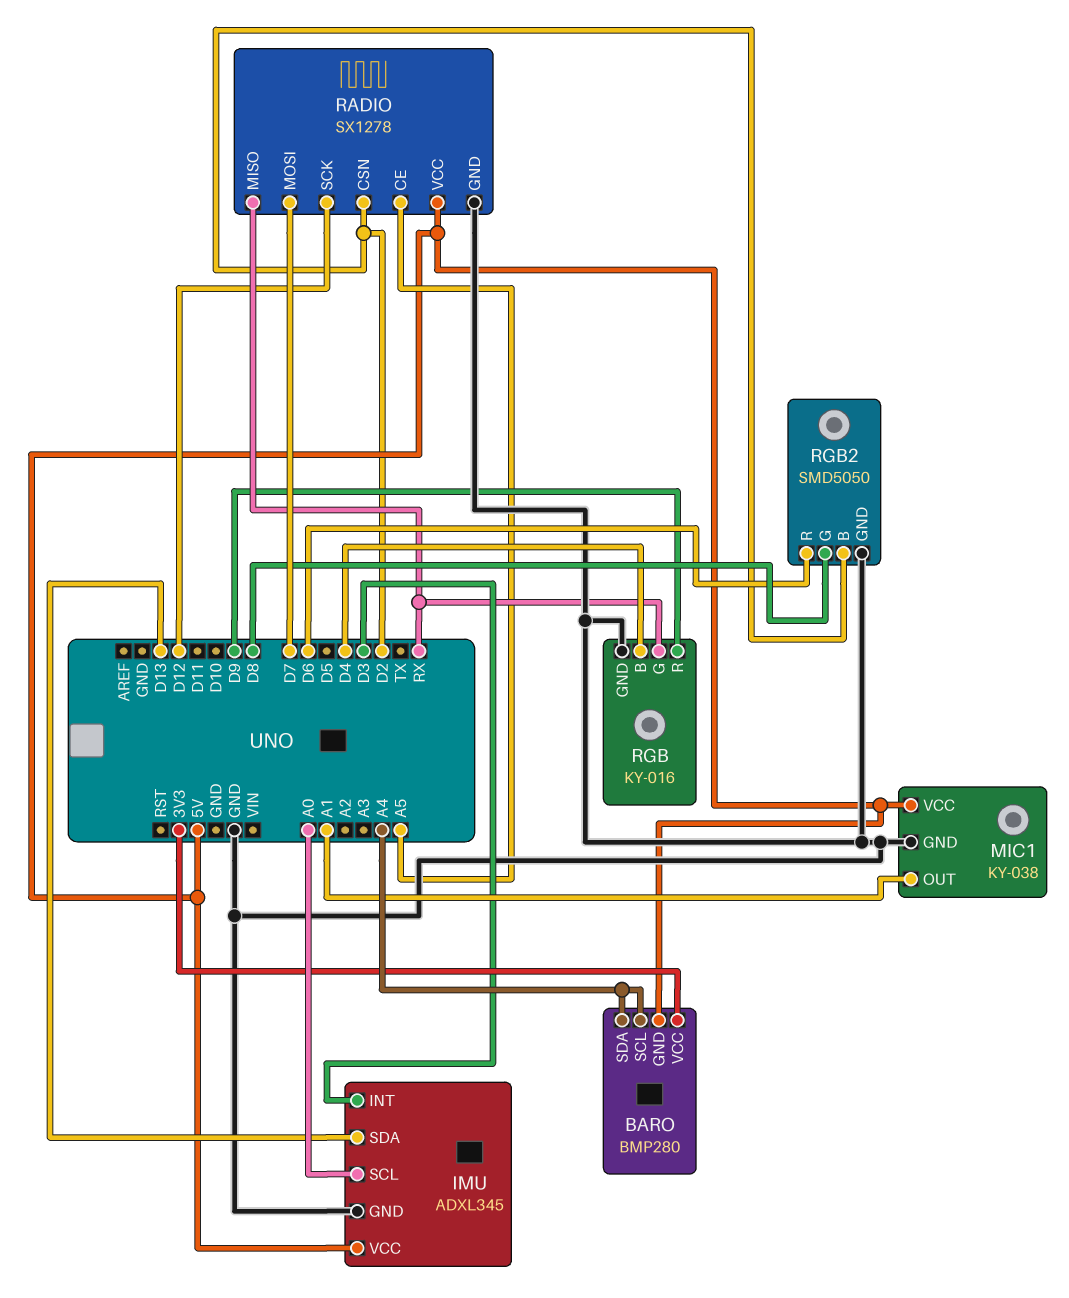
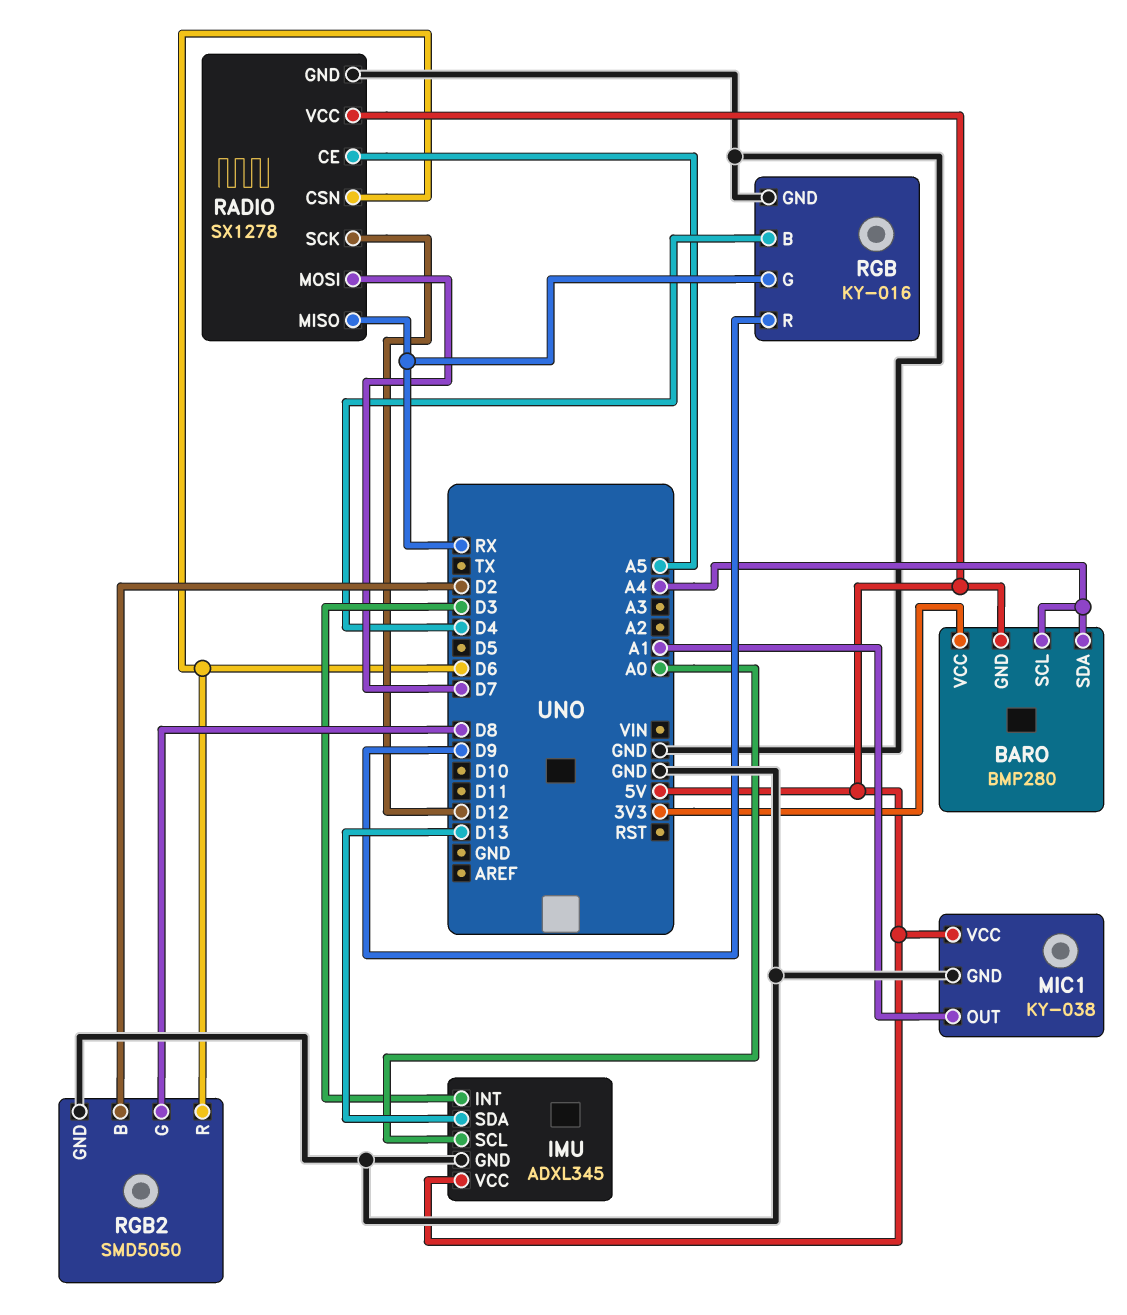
RADIO pin CSN: D2 -> D6

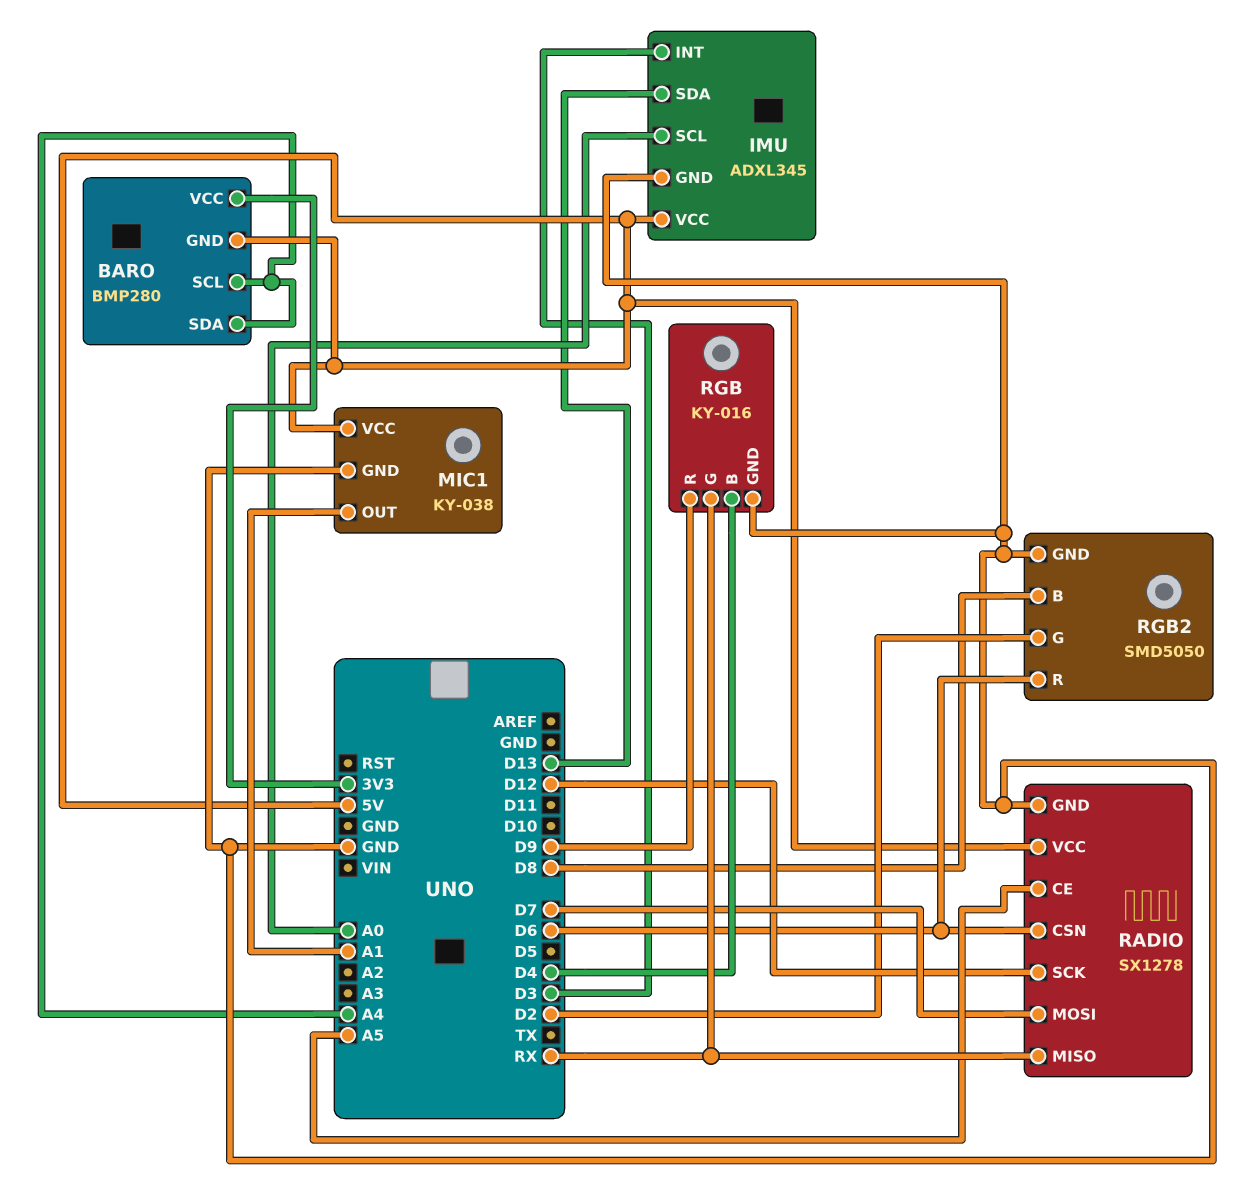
RGB2 pin B: D2 -> D8
RGB2 pin G: D8 -> D2

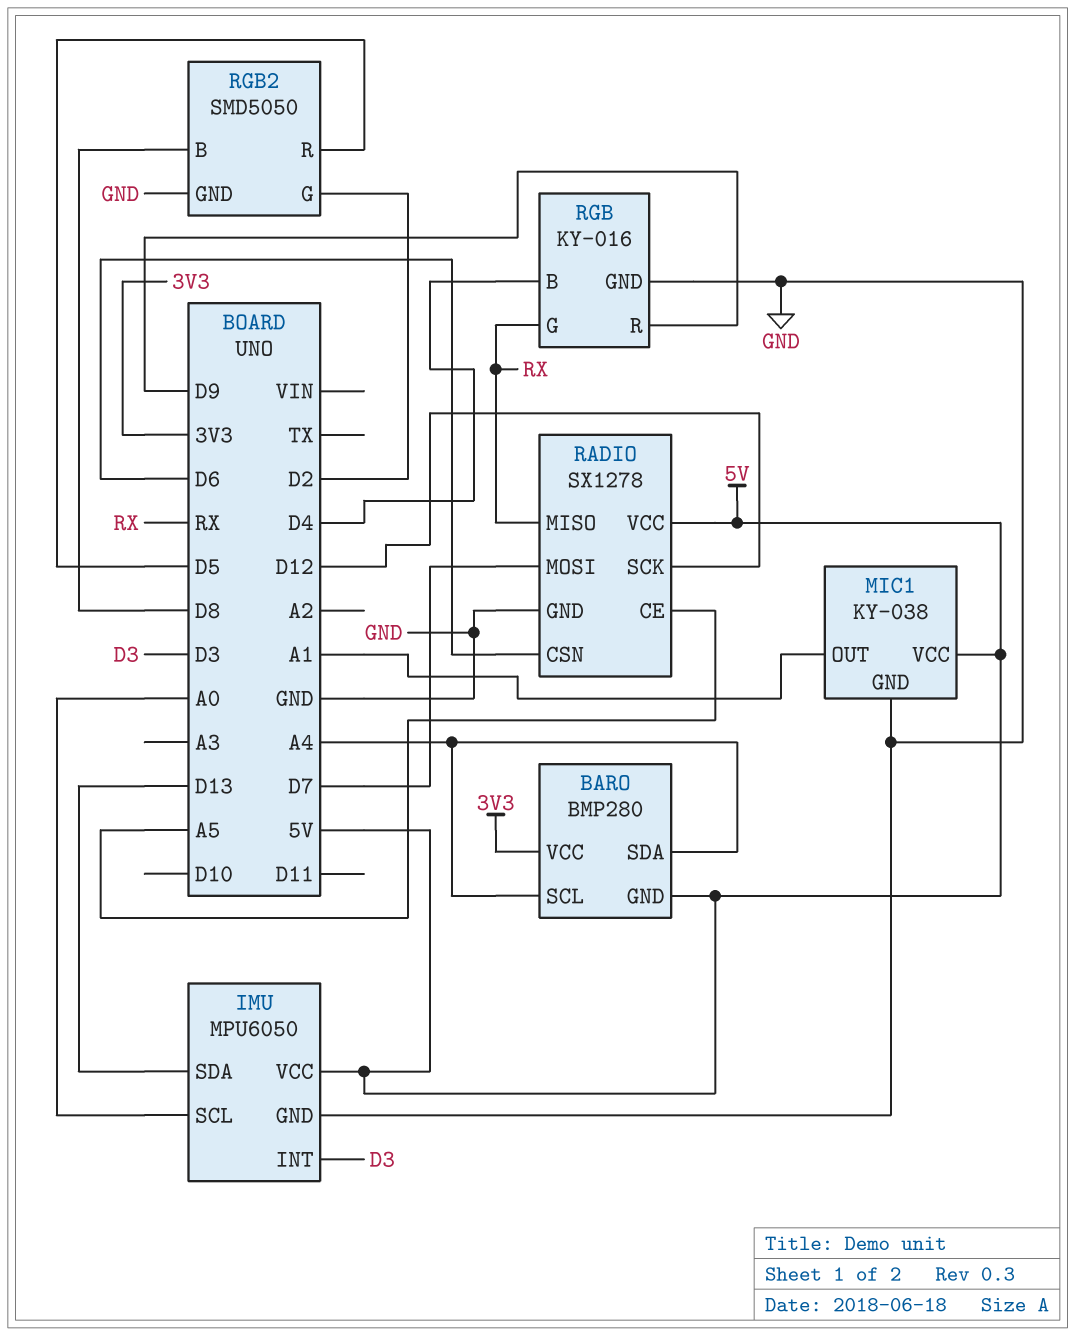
IMU: ADXL345 -> MPU6050
RGB2 pin R: D6 -> D5

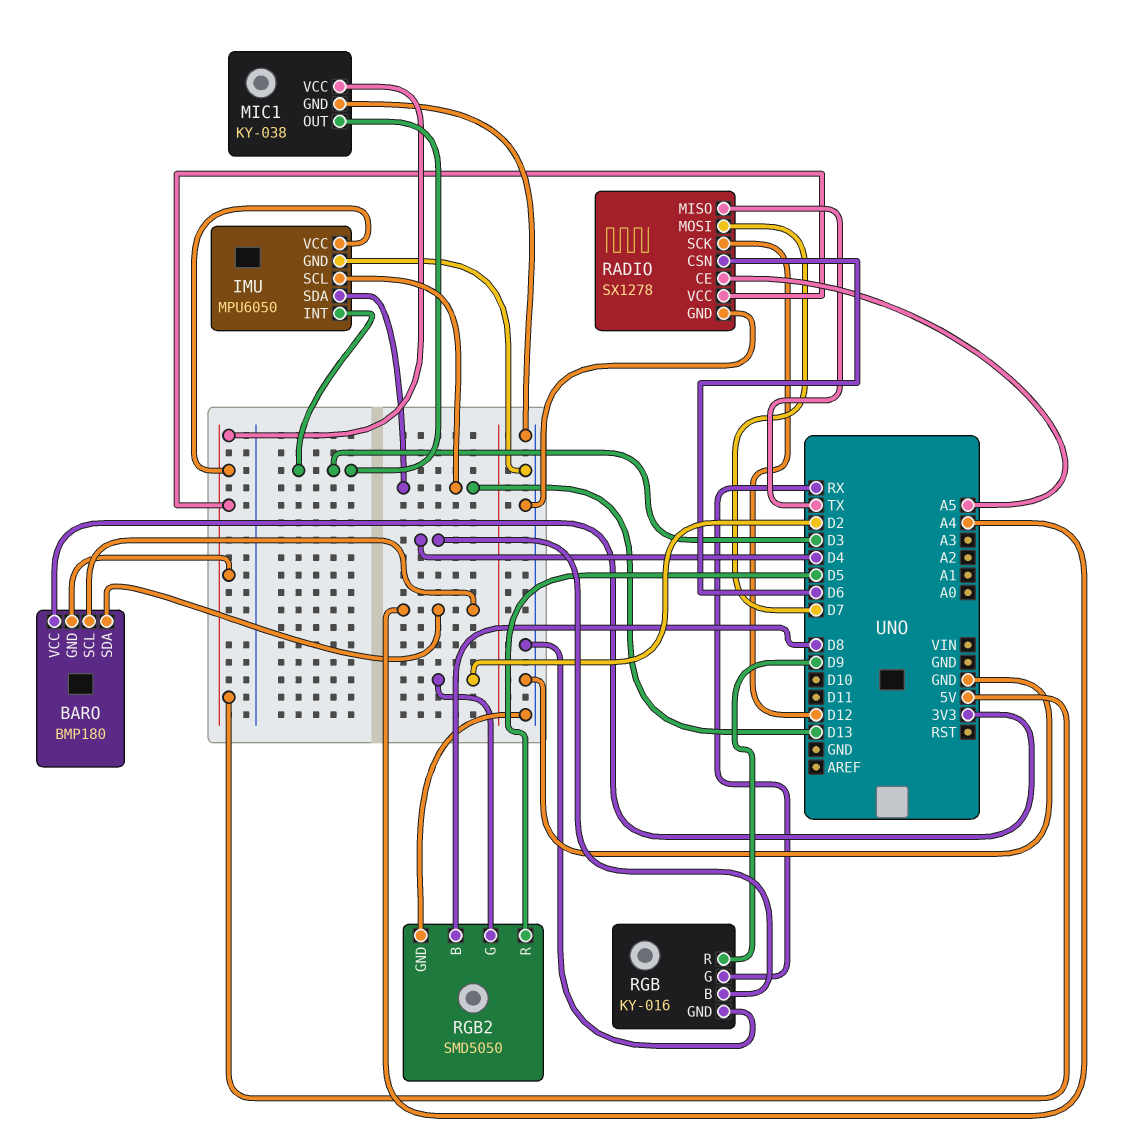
BARO: BMP280 -> BMP180
IMU pin SCL: A0 -> D13
MIC1 pin OUT: A1 -> D3
RADIO pin MISO: RX -> TX

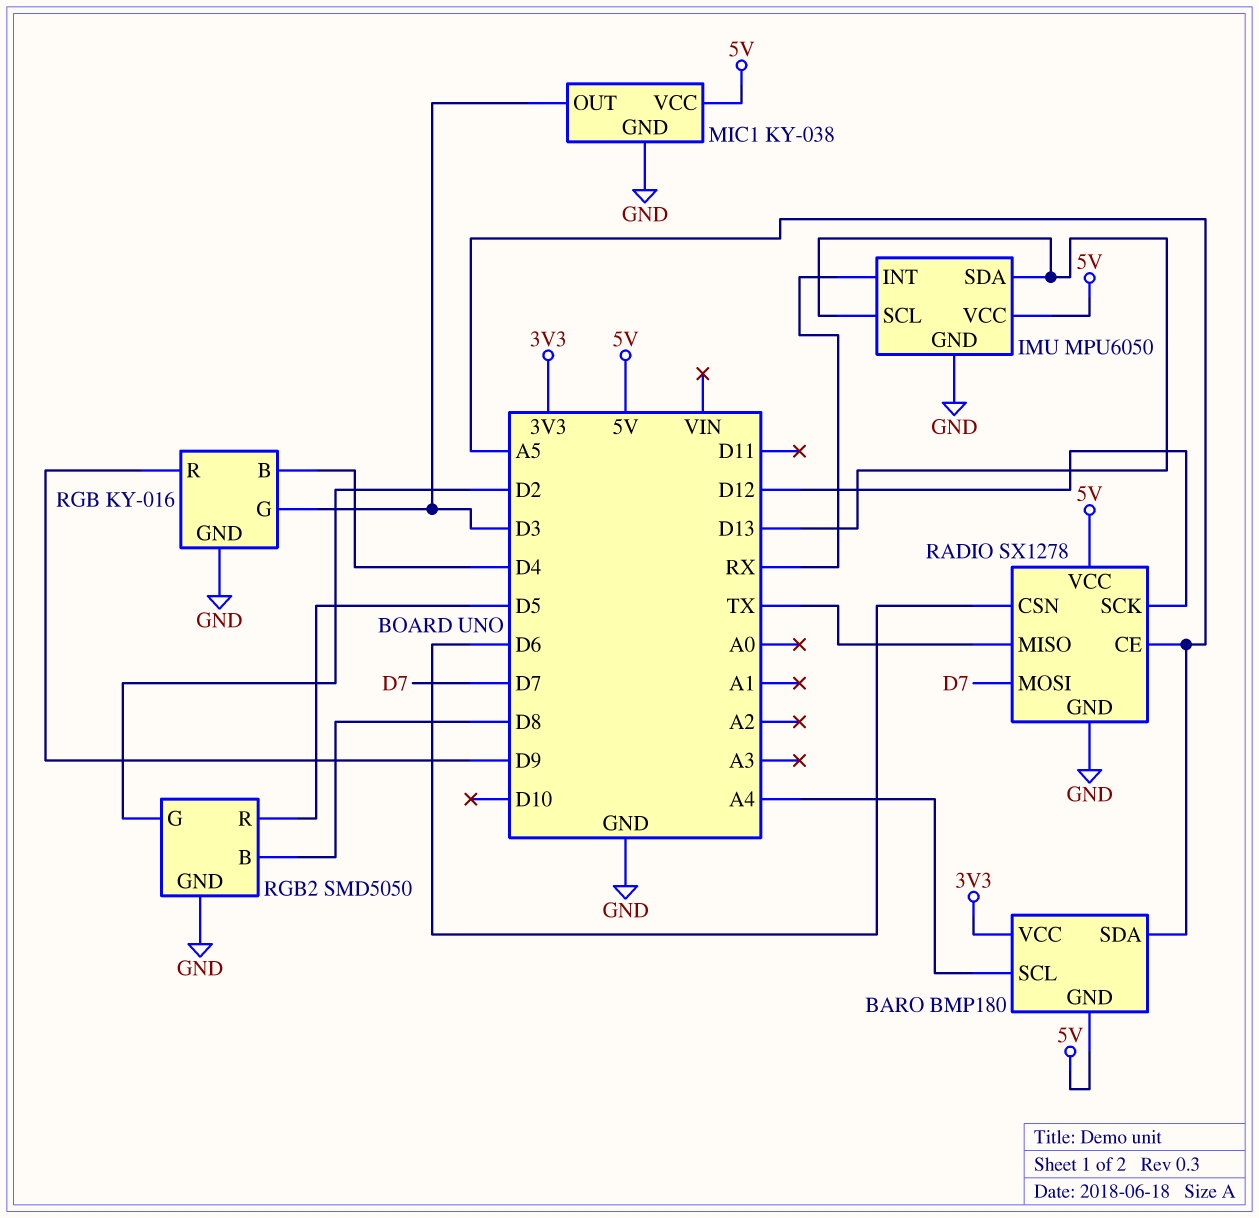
BARO pin SDA: A4 -> A5
IMU pin INT: D3 -> RX
RGB pin G: RX -> D3

